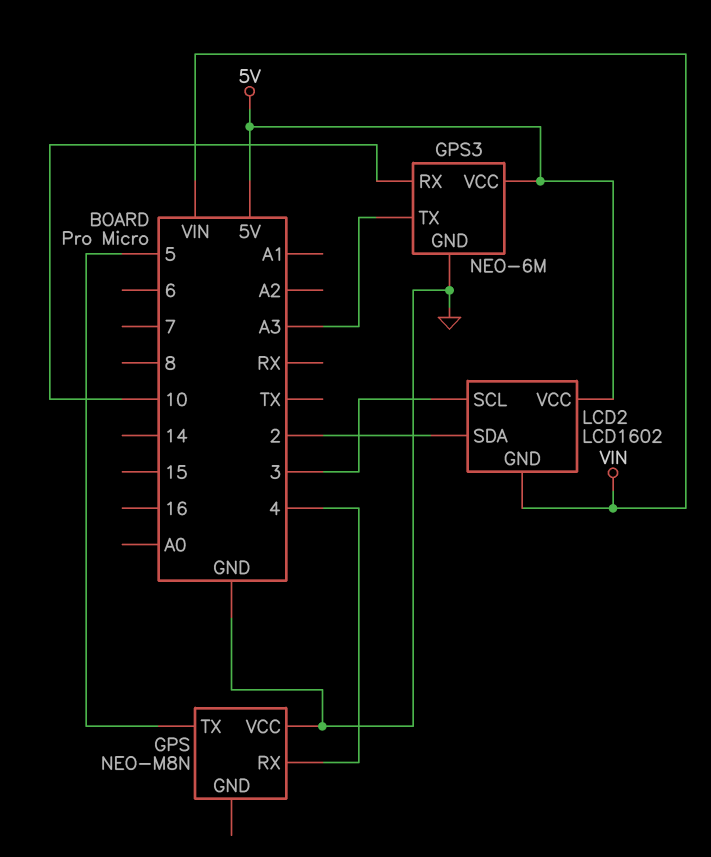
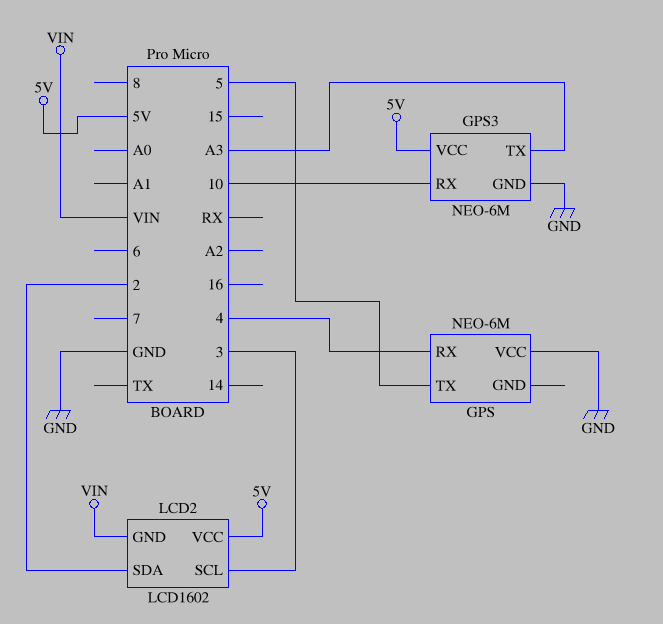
GPS: NEO-M8N -> NEO-6M

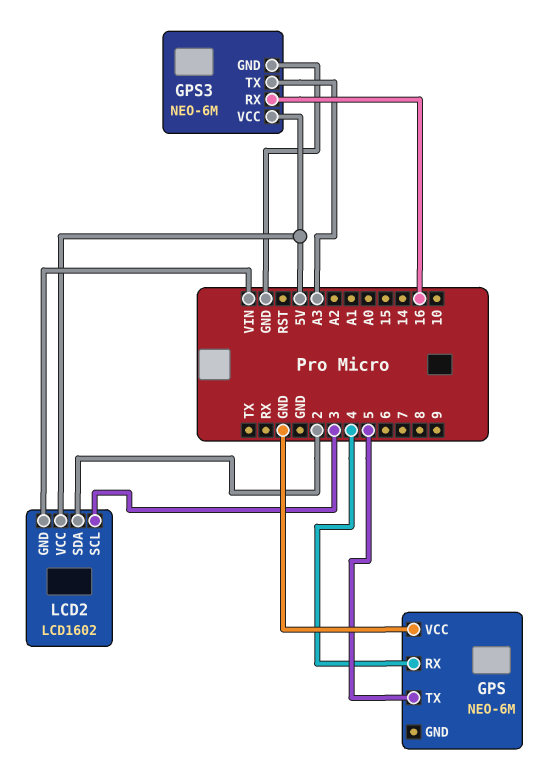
GPS3 pin RX: 10 -> 16

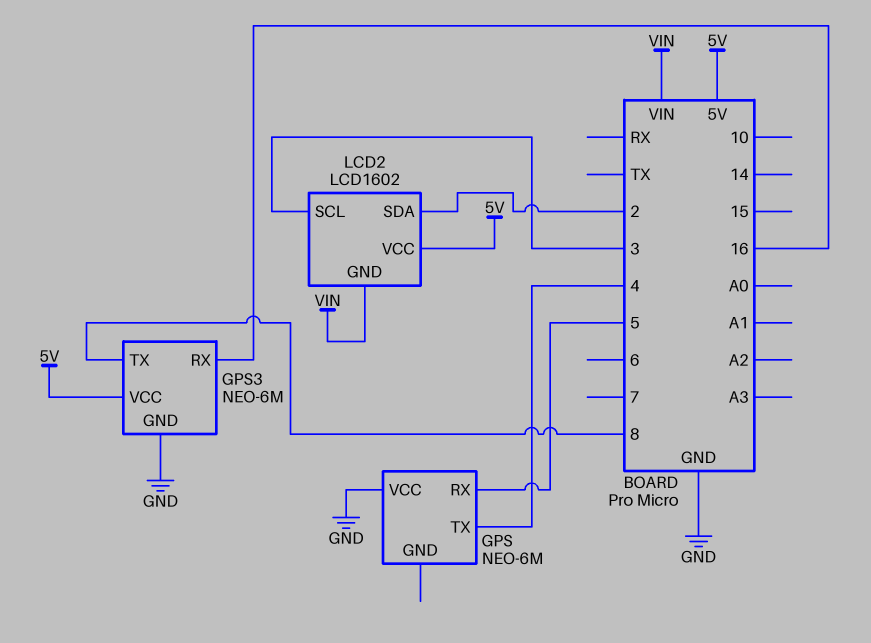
GPS pin RX: 4 -> 5
GPS pin TX: 5 -> 4
GPS3 pin TX: A3 -> 8

